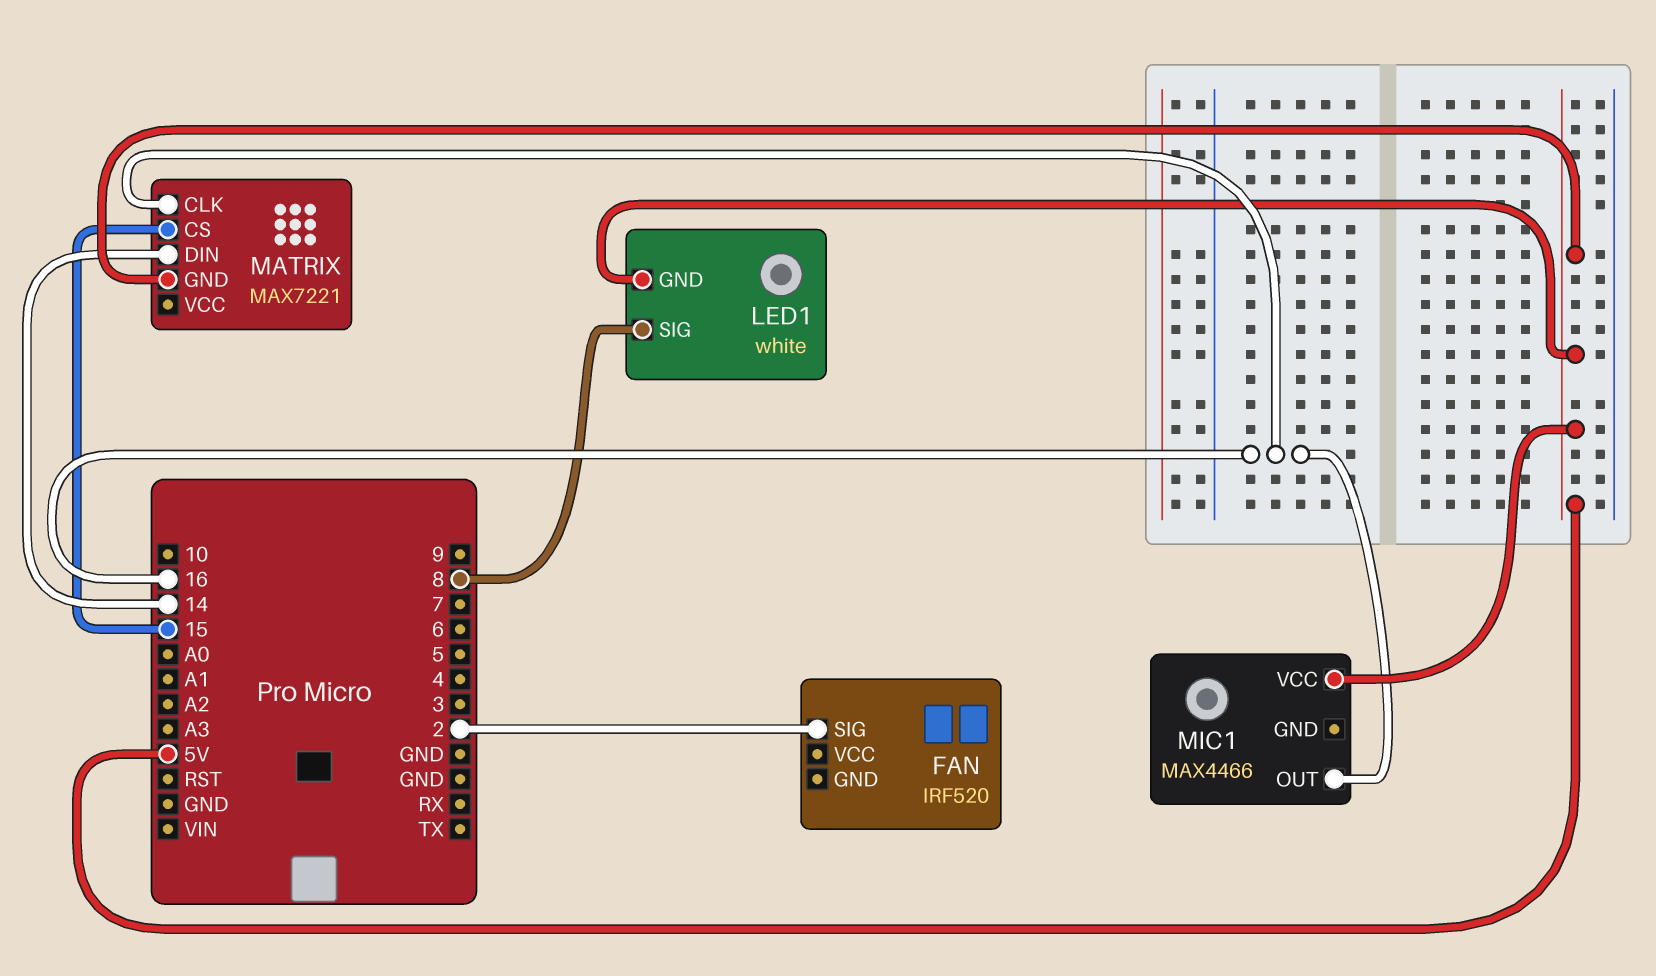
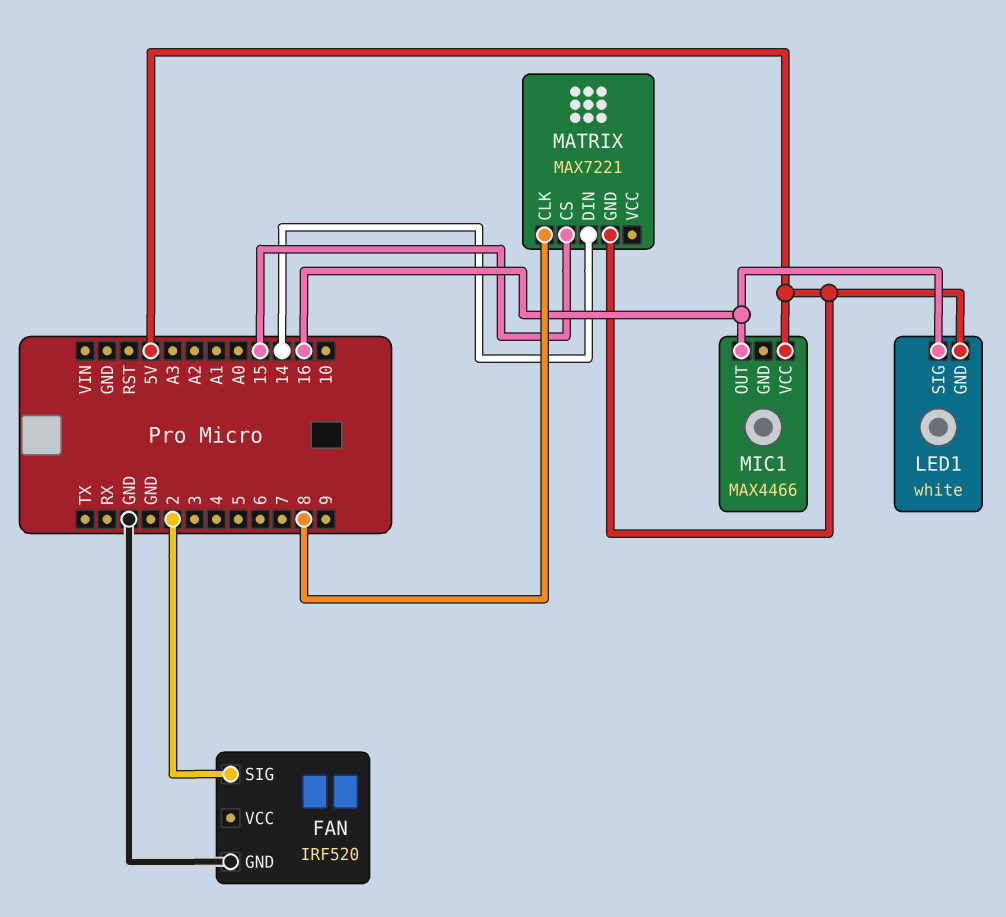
FAN pin GND: none -> GND
LED1 pin SIG: 8 -> 16
MATRIX pin CLK: 16 -> 8

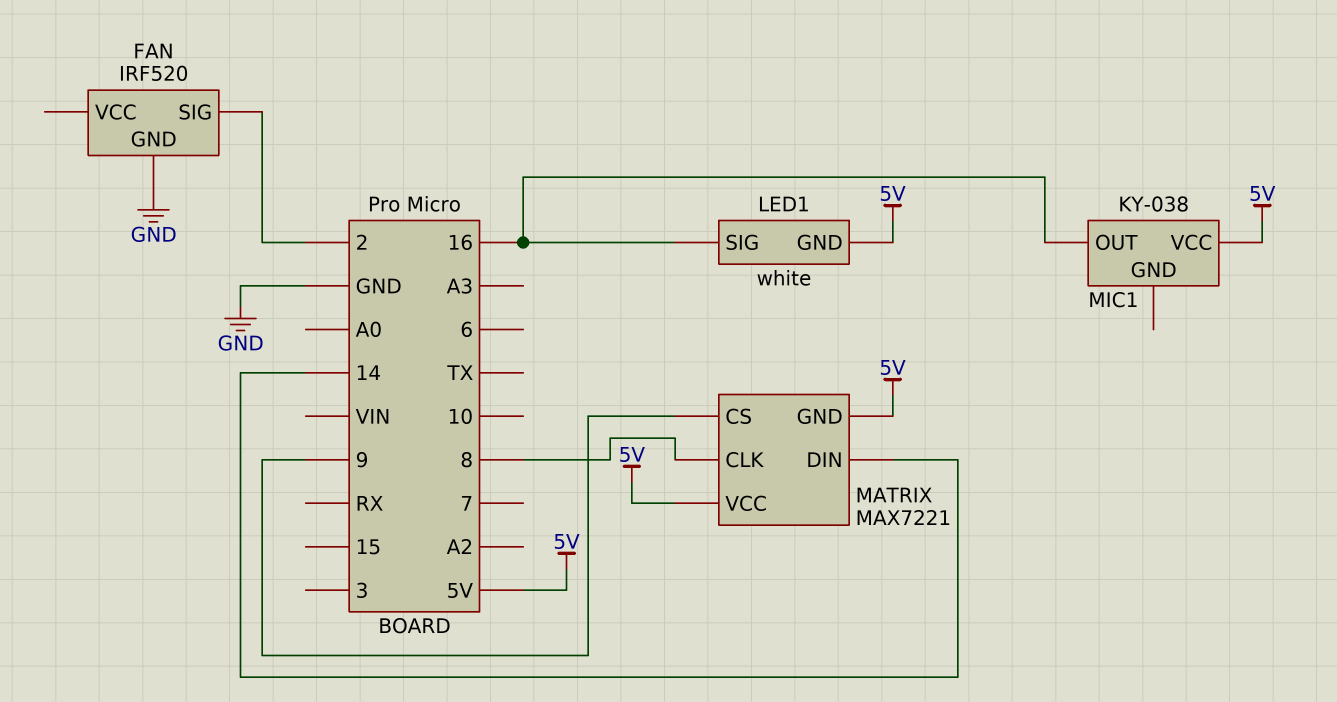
MATRIX pin CS: 15 -> 9
MATRIX pin VCC: none -> 5V
MIC1: MAX4466 -> KY-038

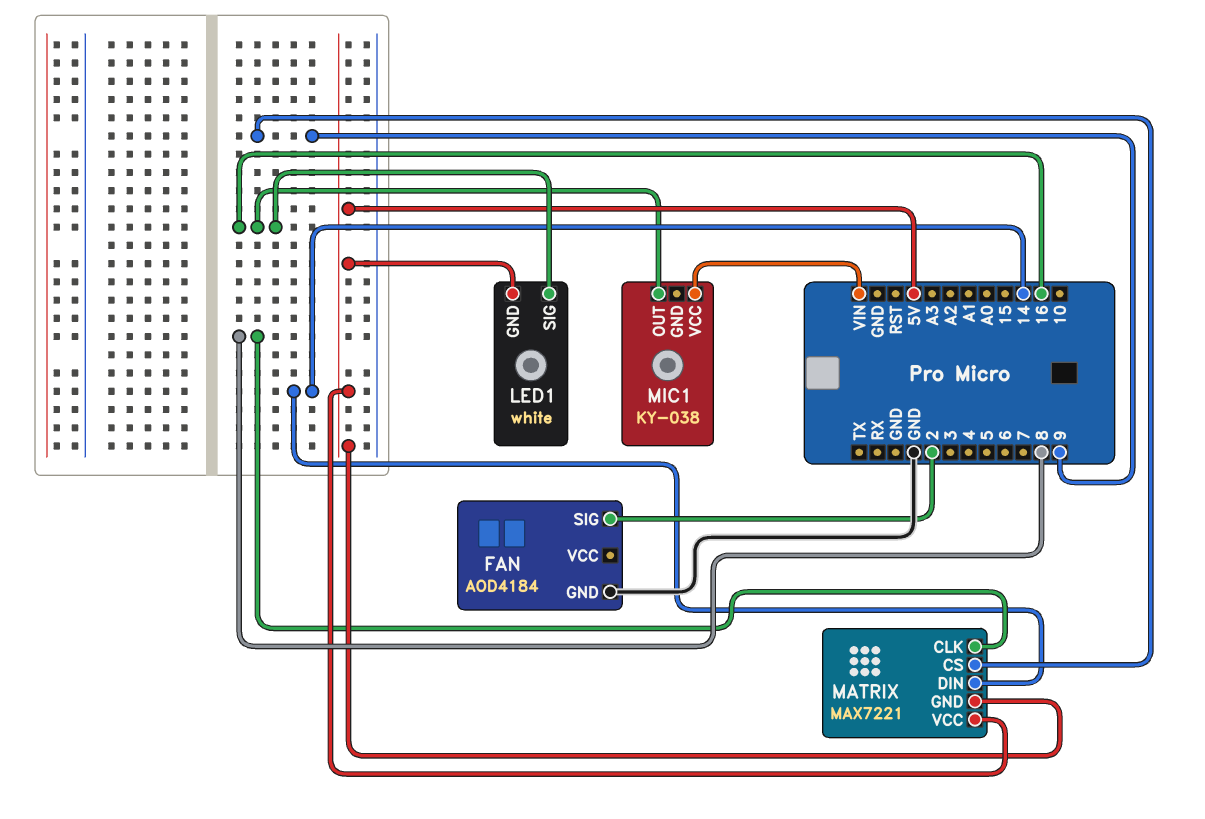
FAN: IRF520 -> AOD4184
MIC1 pin VCC: 5V -> VIN

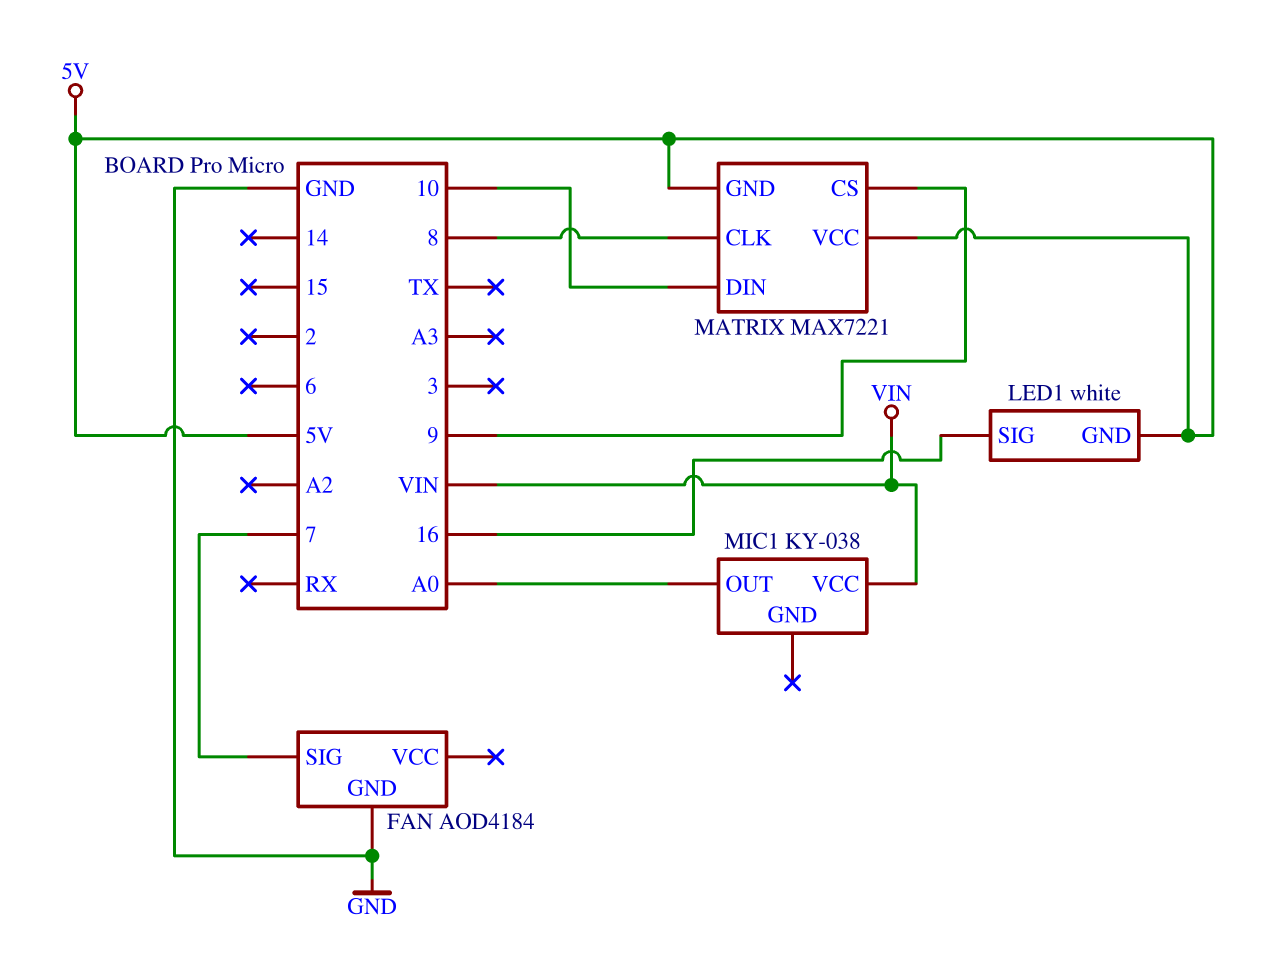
FAN pin SIG: 2 -> 7
MATRIX pin DIN: 14 -> 10
MIC1 pin OUT: 16 -> A0

